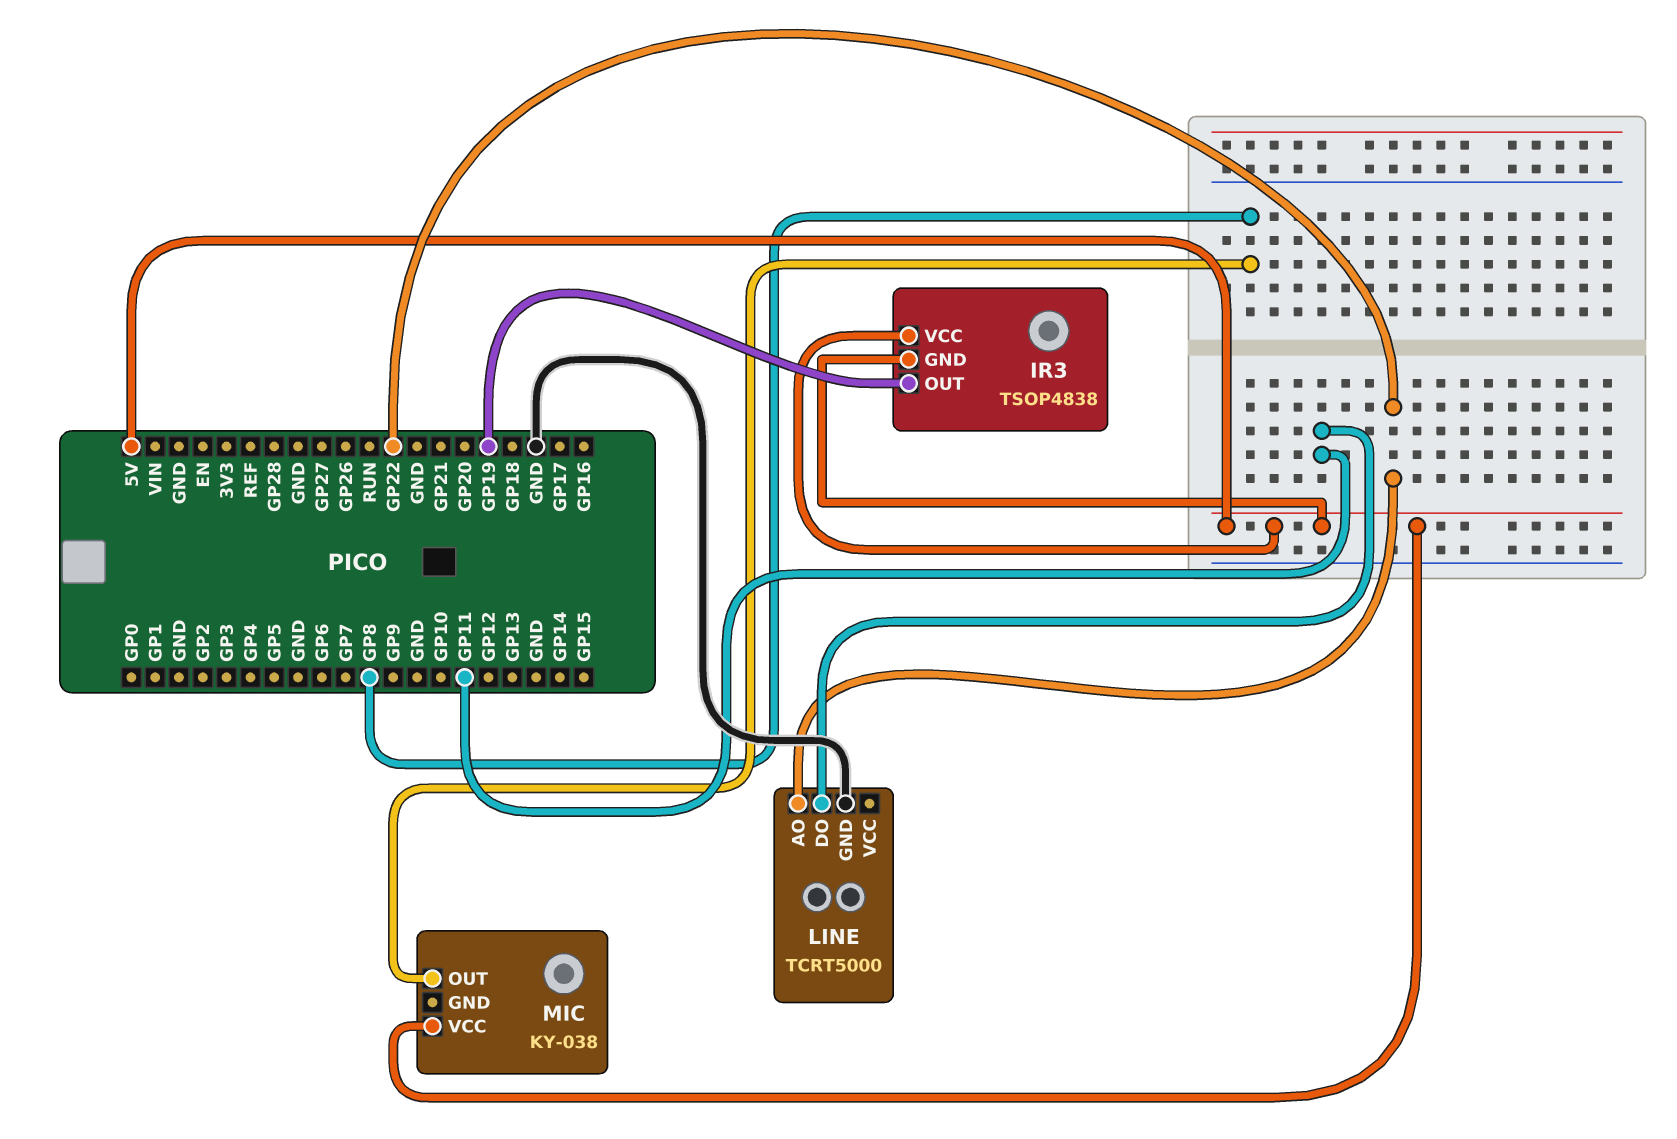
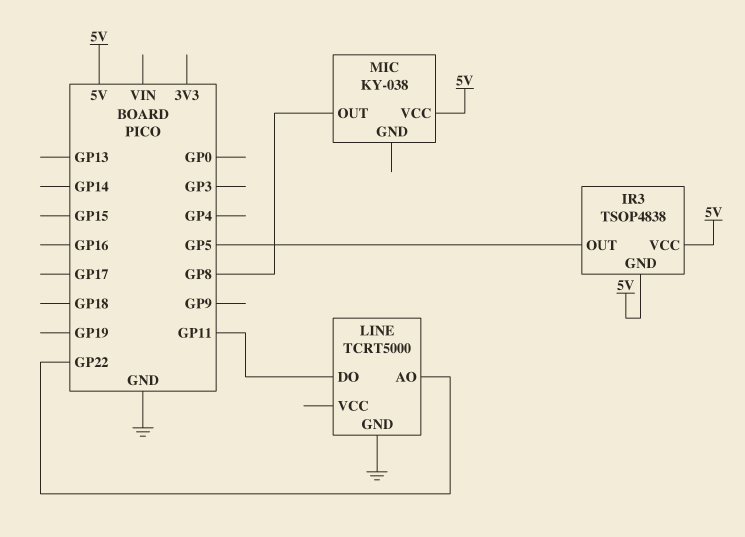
IR3 pin OUT: GP19 -> GP5

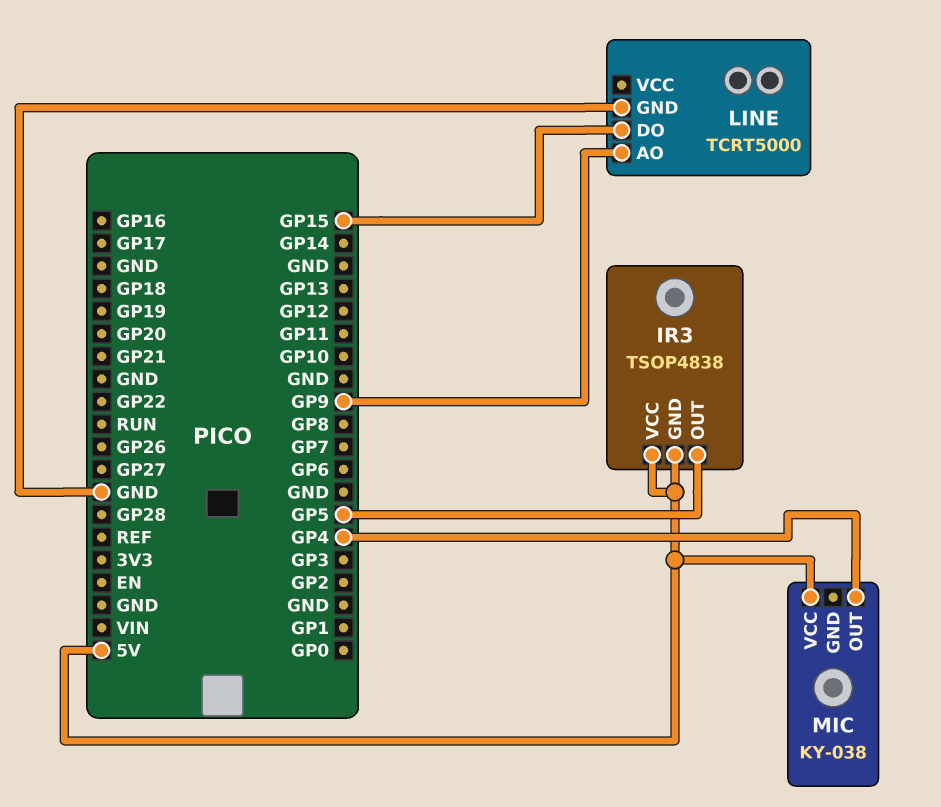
LINE pin AO: GP22 -> GP9
LINE pin DO: GP11 -> GP15
MIC pin OUT: GP8 -> GP4

